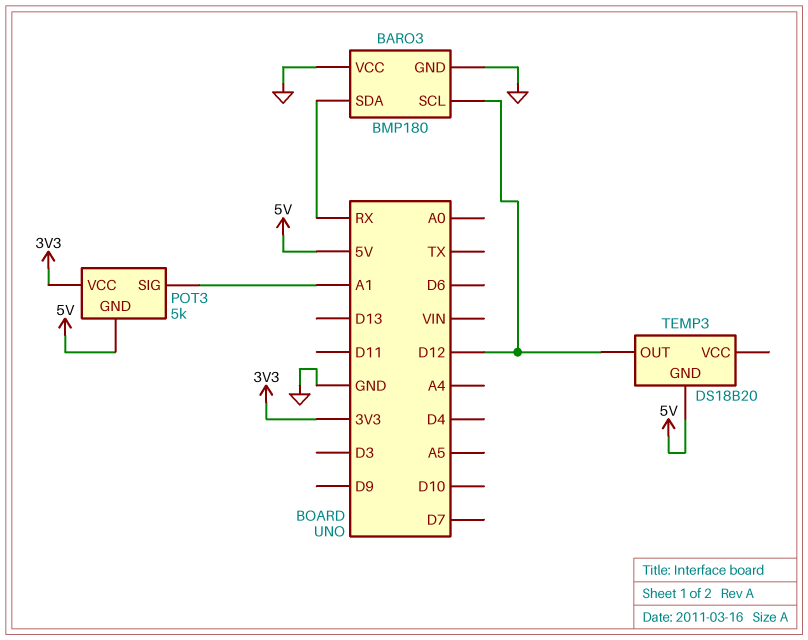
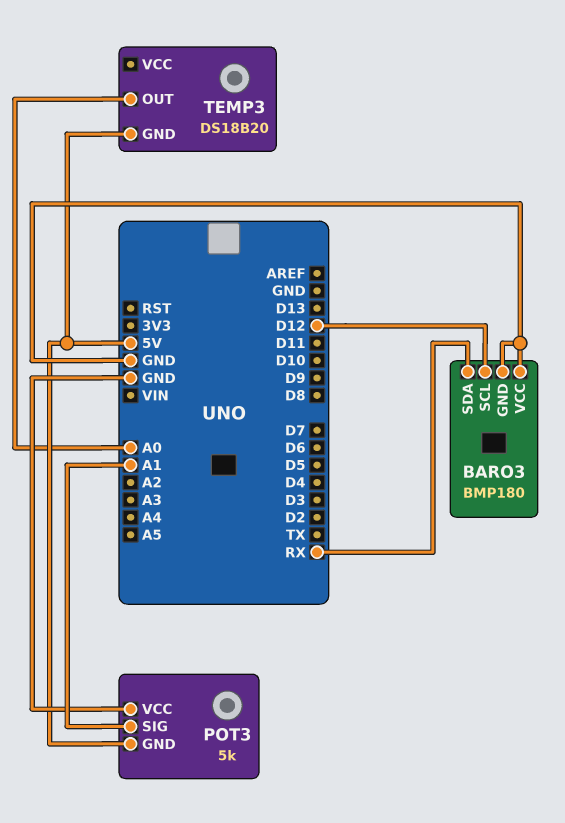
POT3 pin VCC: 3V3 -> GND
TEMP3 pin OUT: D12 -> A0

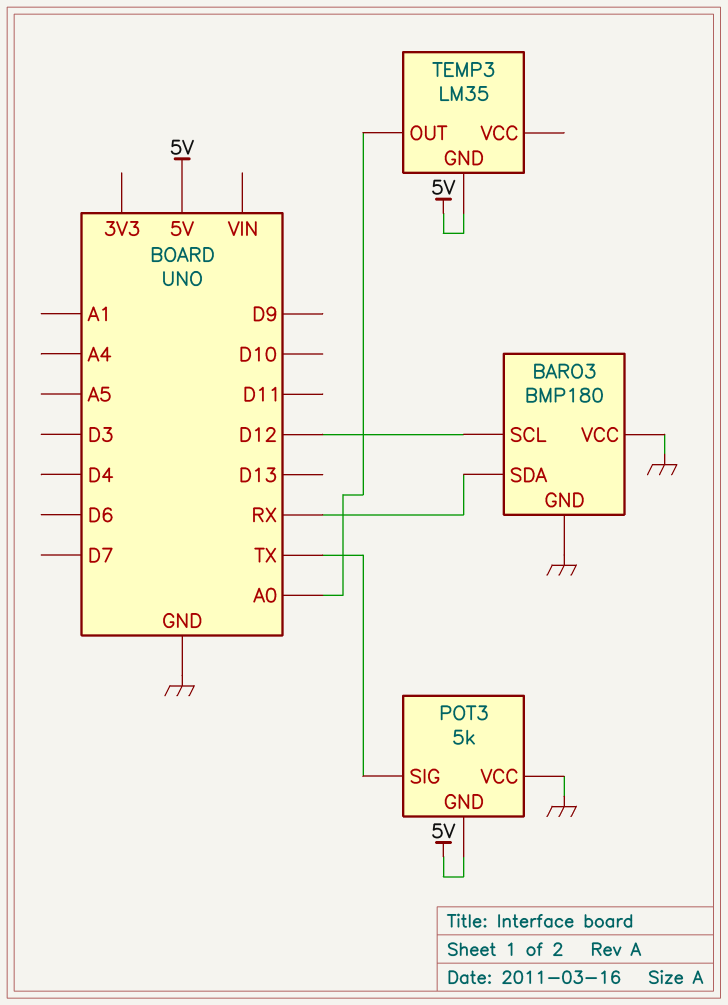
POT3 pin SIG: A1 -> TX
TEMP3: DS18B20 -> LM35

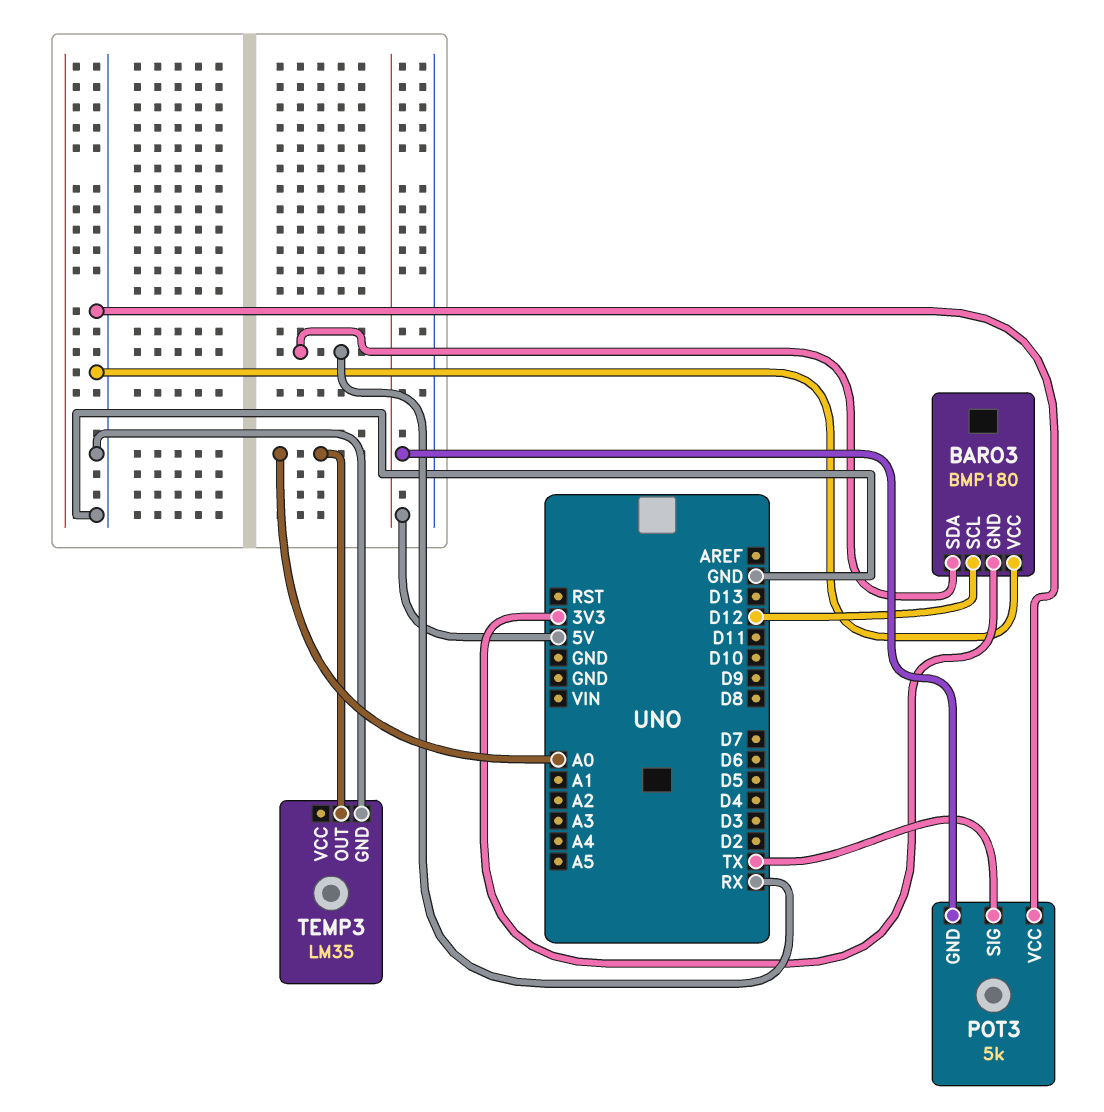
BARO3 pin GND: GND -> 3V3
TEMP3 pin GND: 5V -> GND

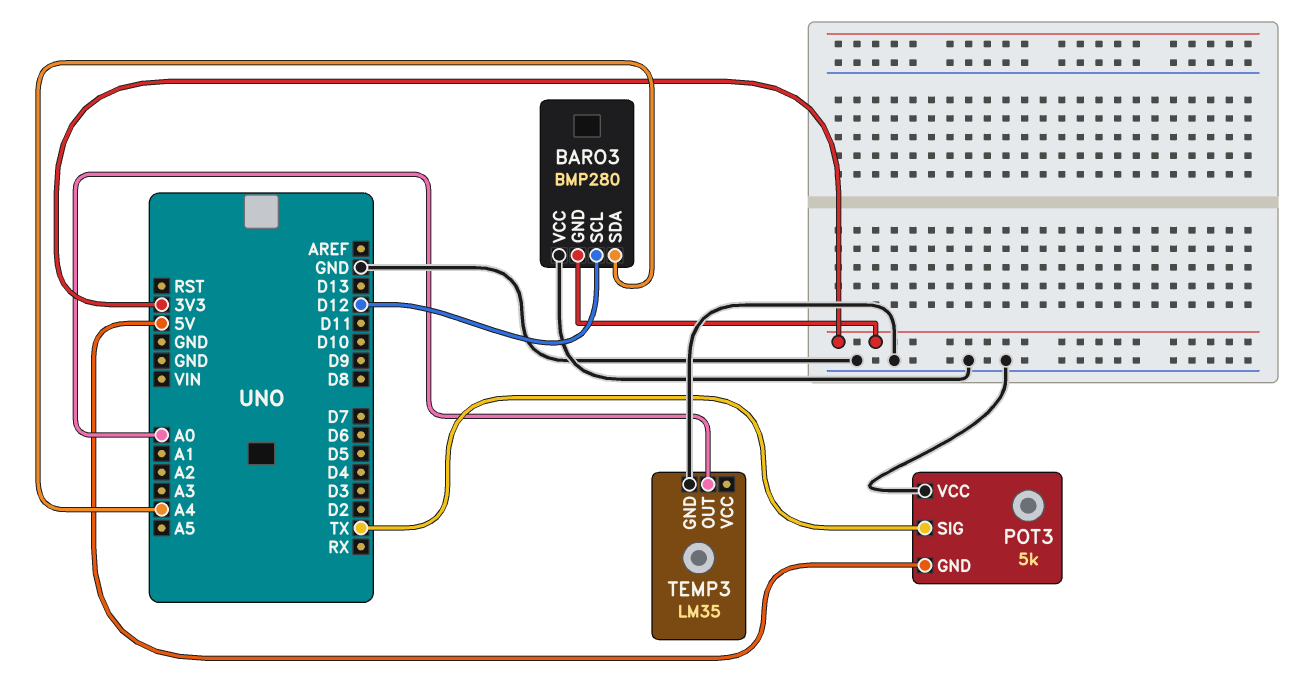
BARO3: BMP180 -> BMP280
BARO3 pin SDA: RX -> A4

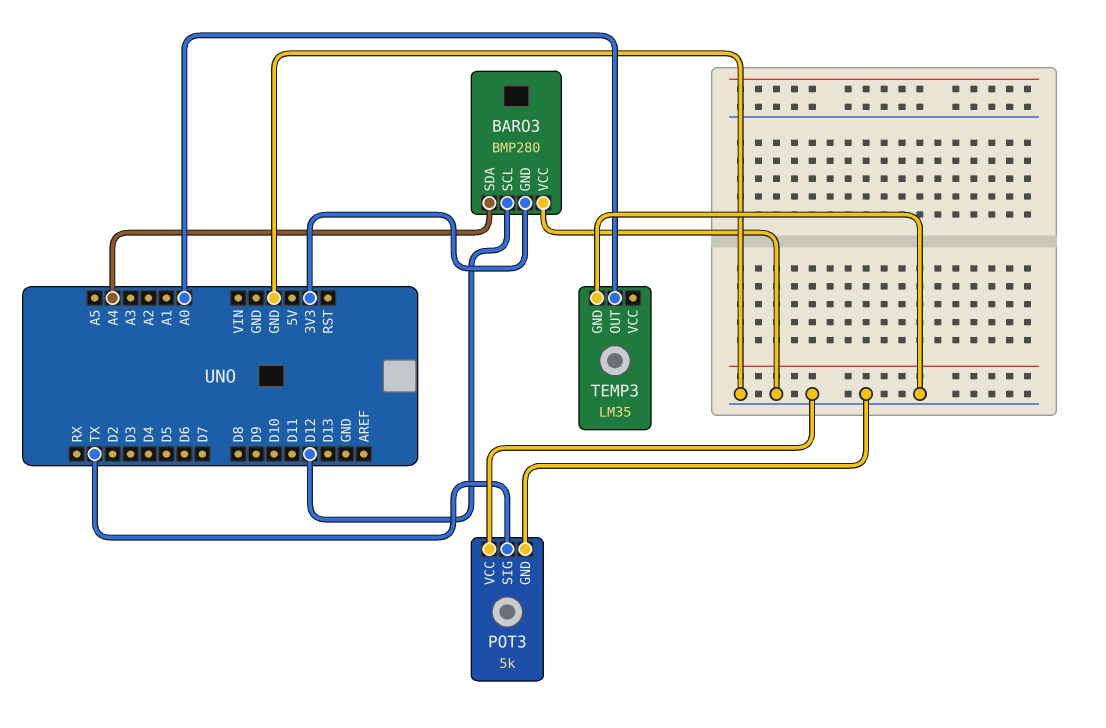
POT3 pin GND: 5V -> GND

